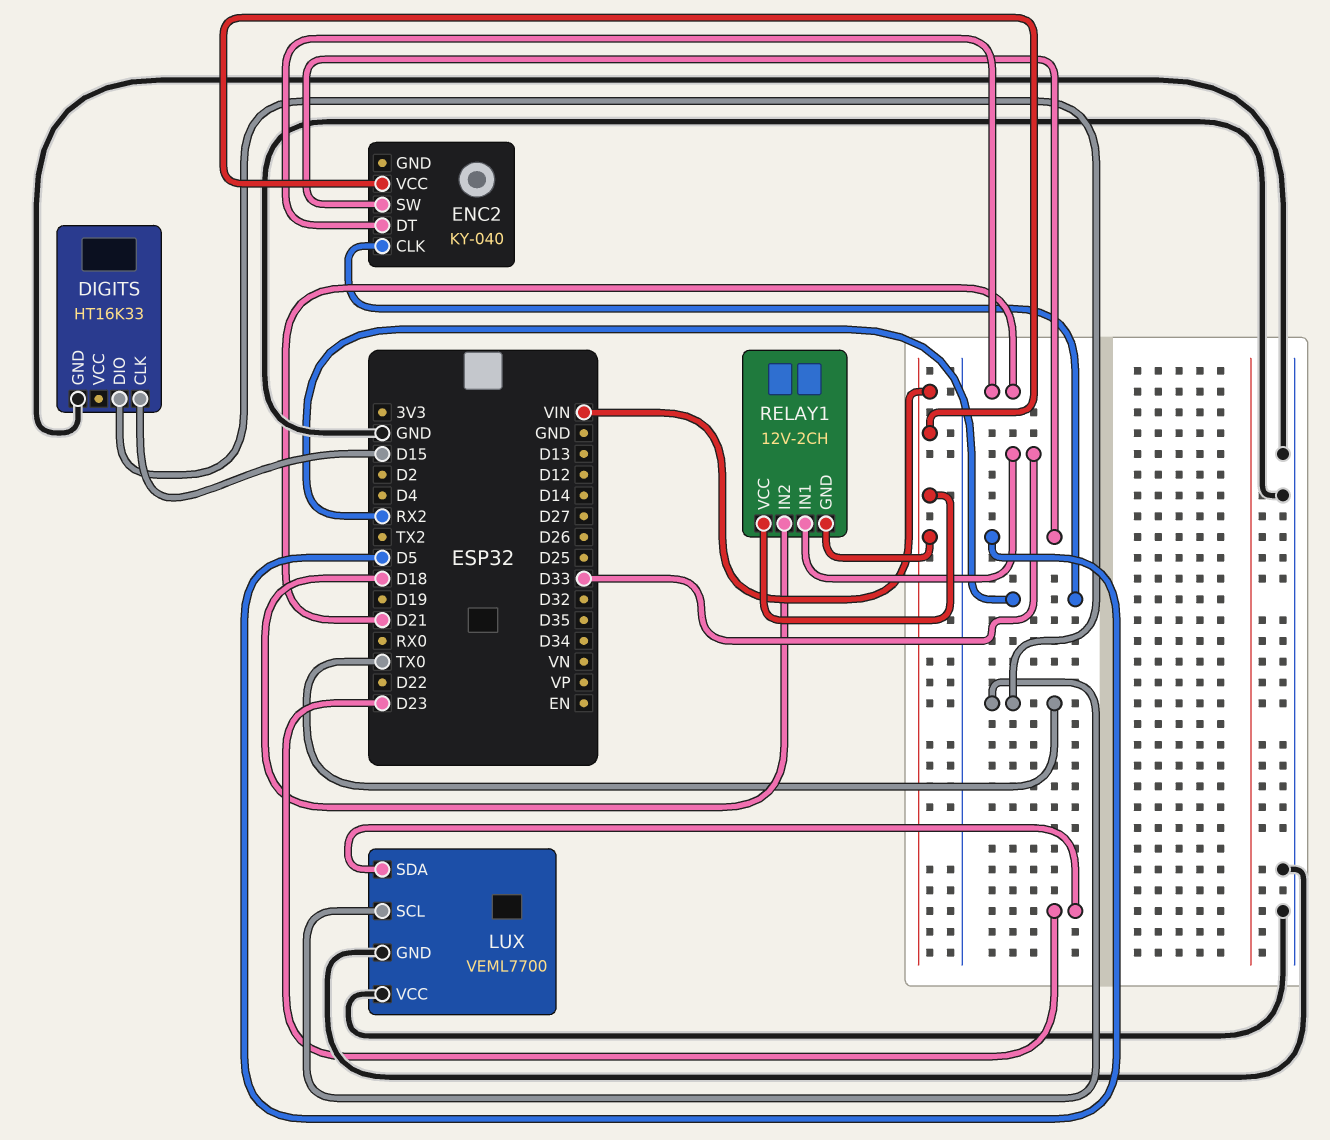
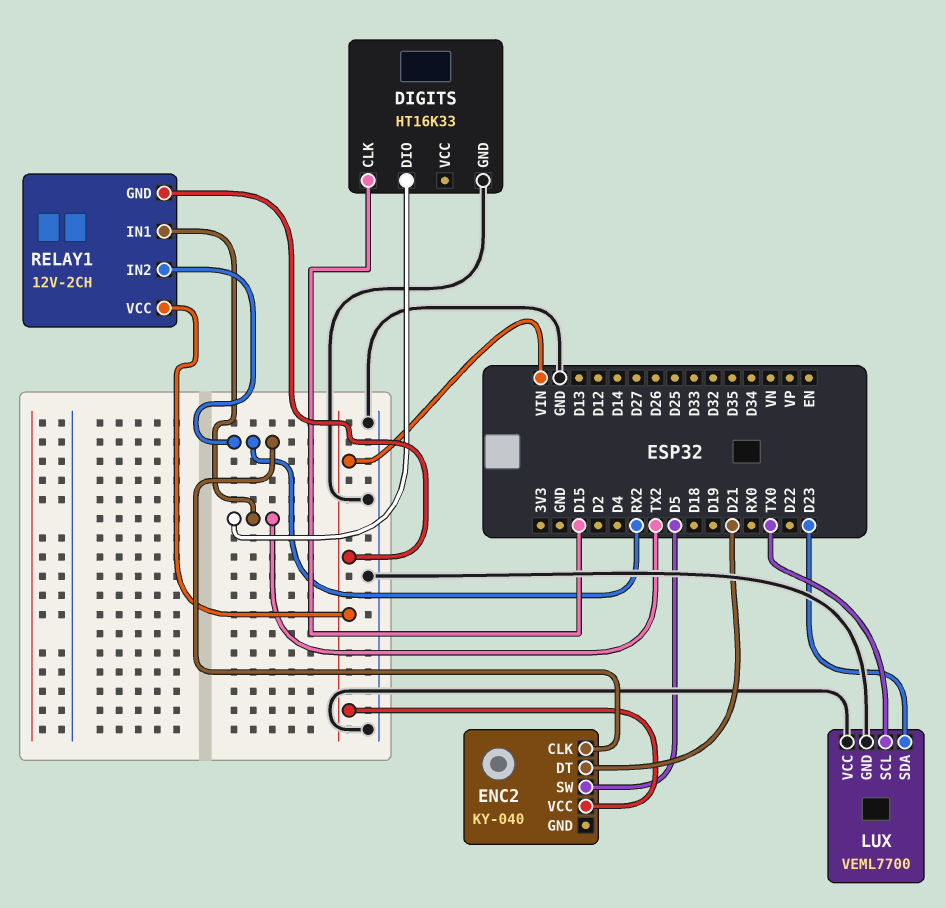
DIGITS pin DIO: TX0 -> TX2
RELAY1 pin IN1: D33 -> TX2
RELAY1 pin IN2: D18 -> RX2

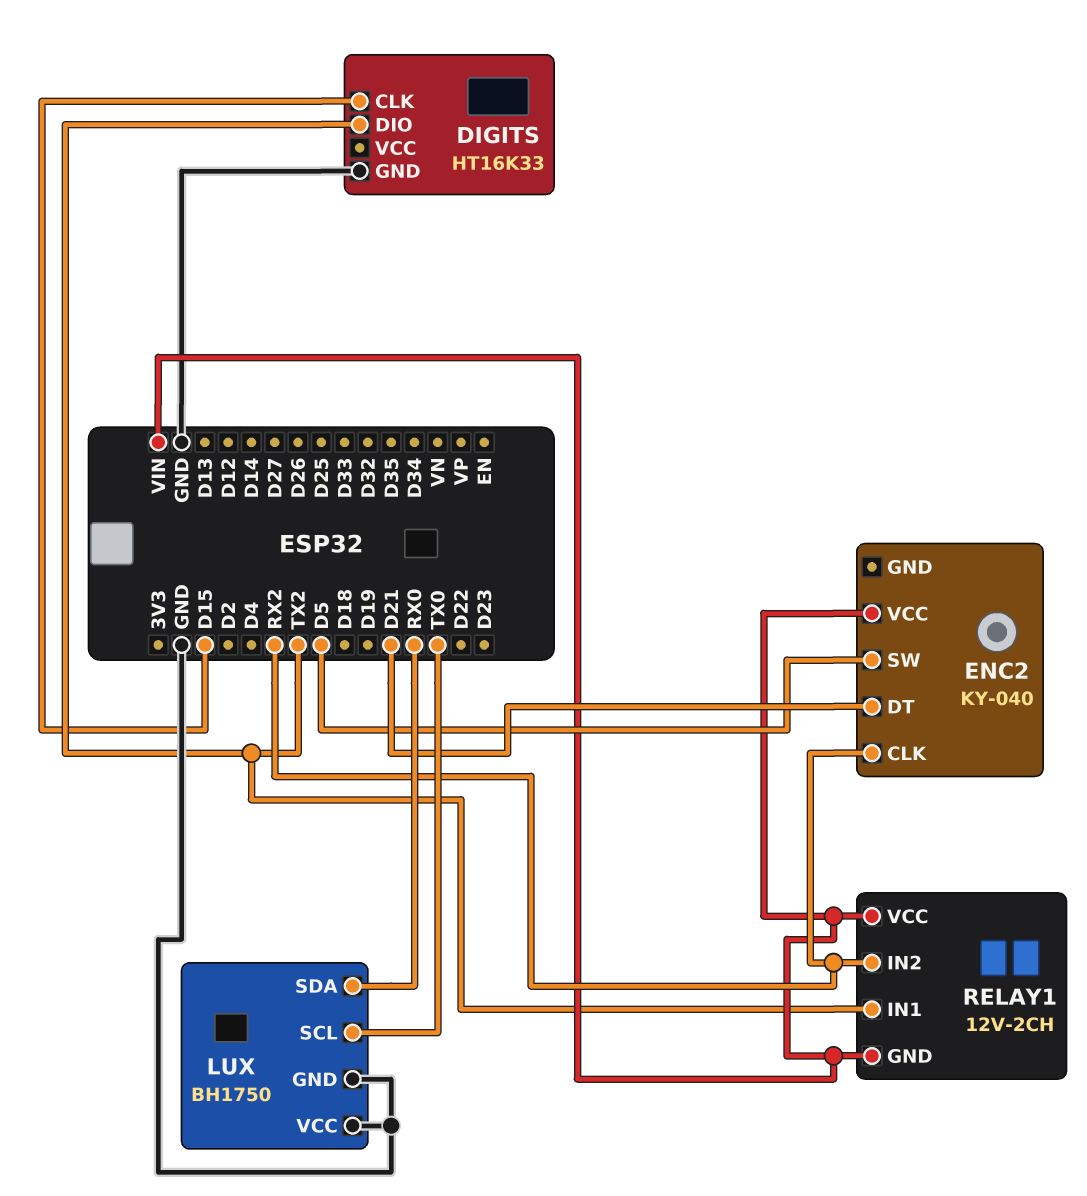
LUX: VEML7700 -> BH1750
LUX pin SDA: D23 -> RX0

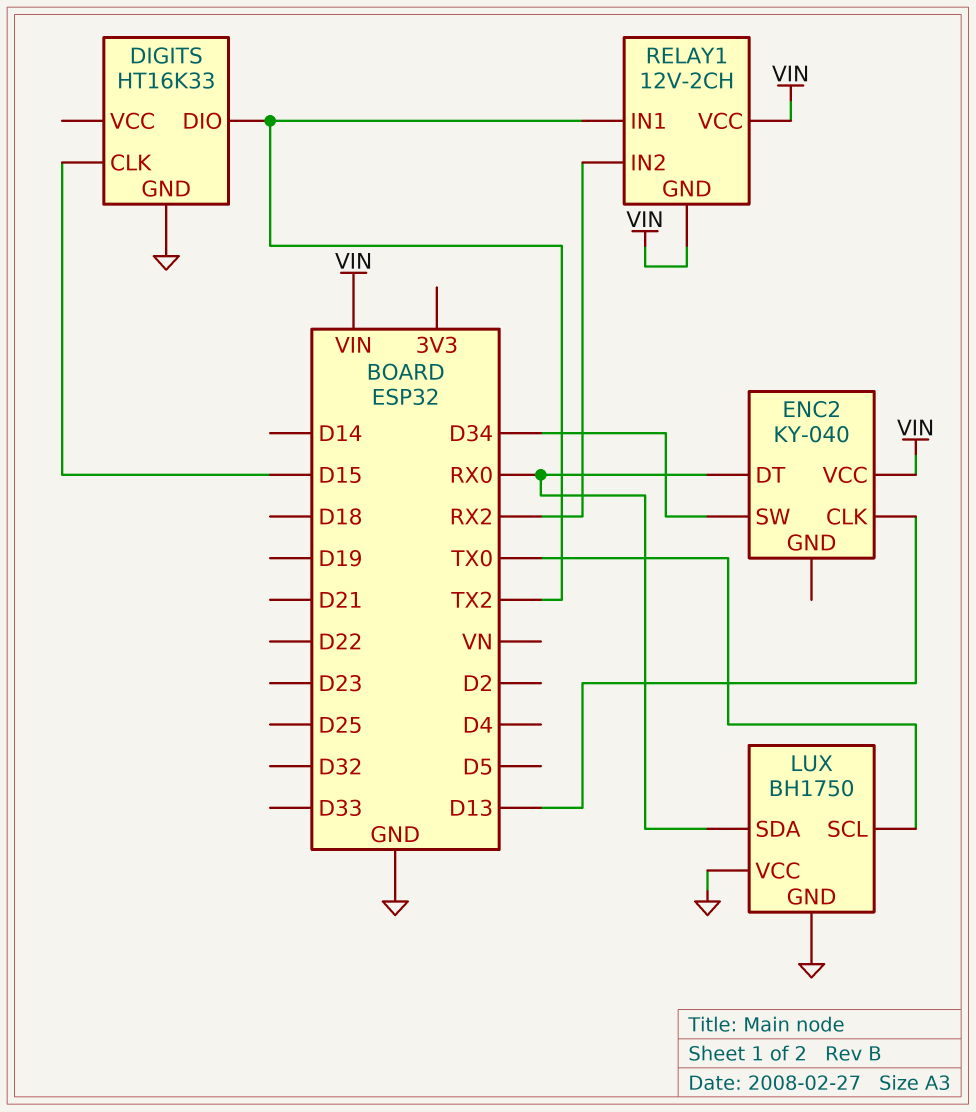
ENC2 pin CLK: RX2 -> D13
ENC2 pin DT: D21 -> RX0
ENC2 pin SW: D5 -> D34

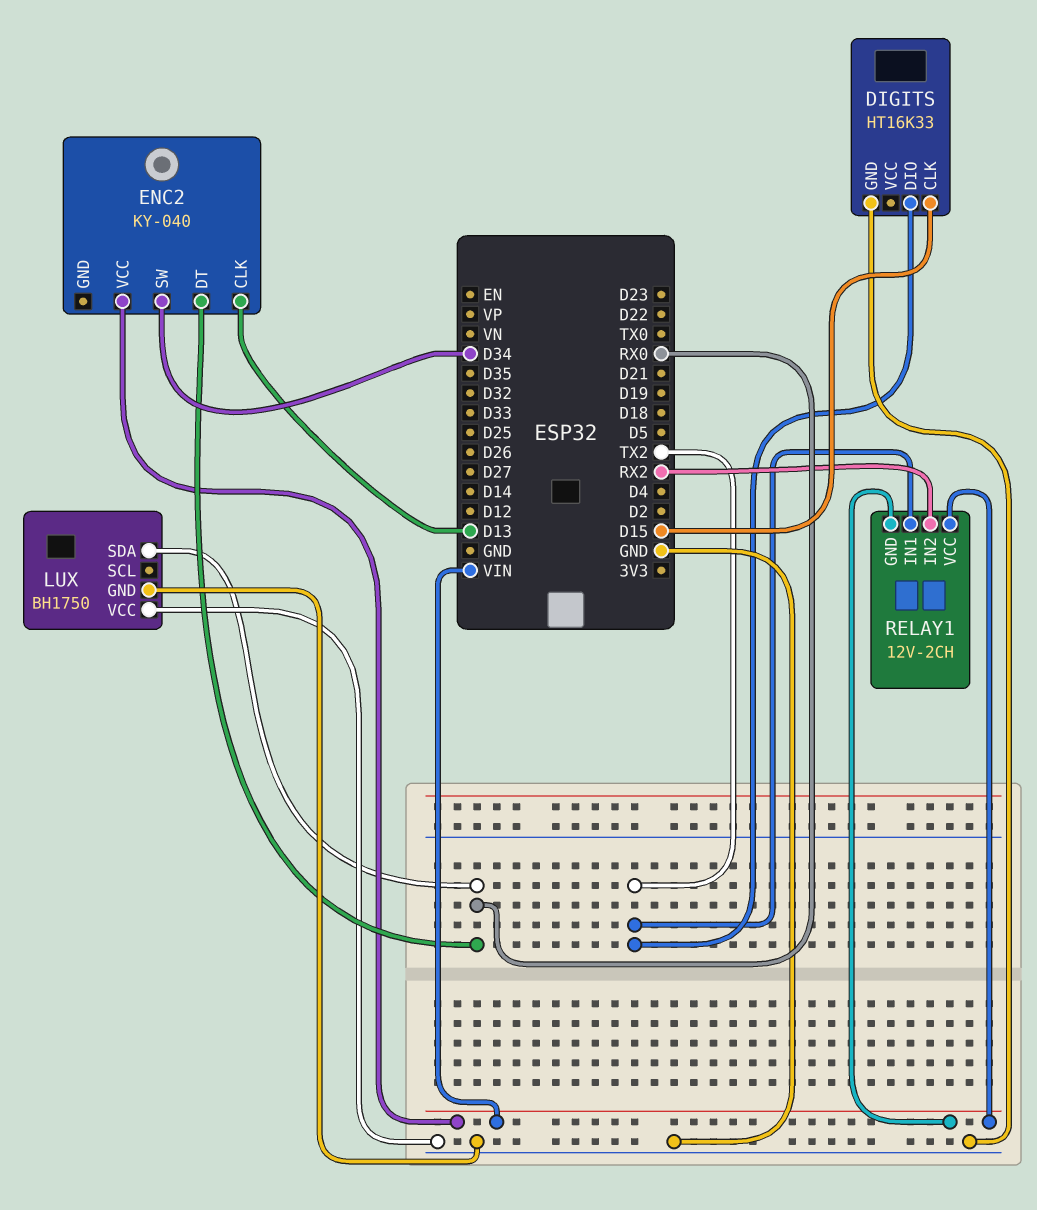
LUX pin SCL: TX0 -> none

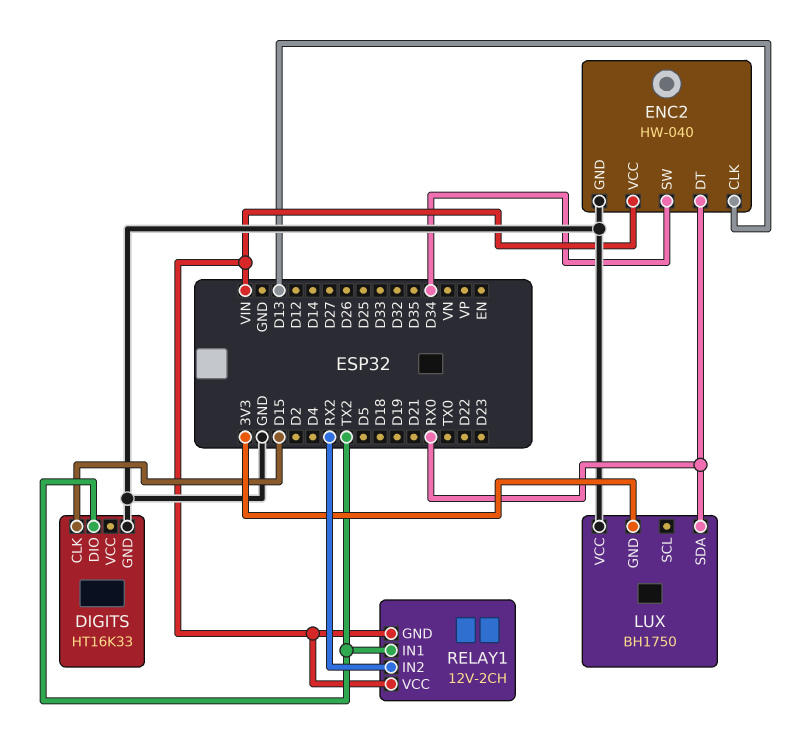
ENC2: KY-040 -> HW-040
ENC2 pin GND: none -> GND
LUX pin GND: GND -> 3V3

